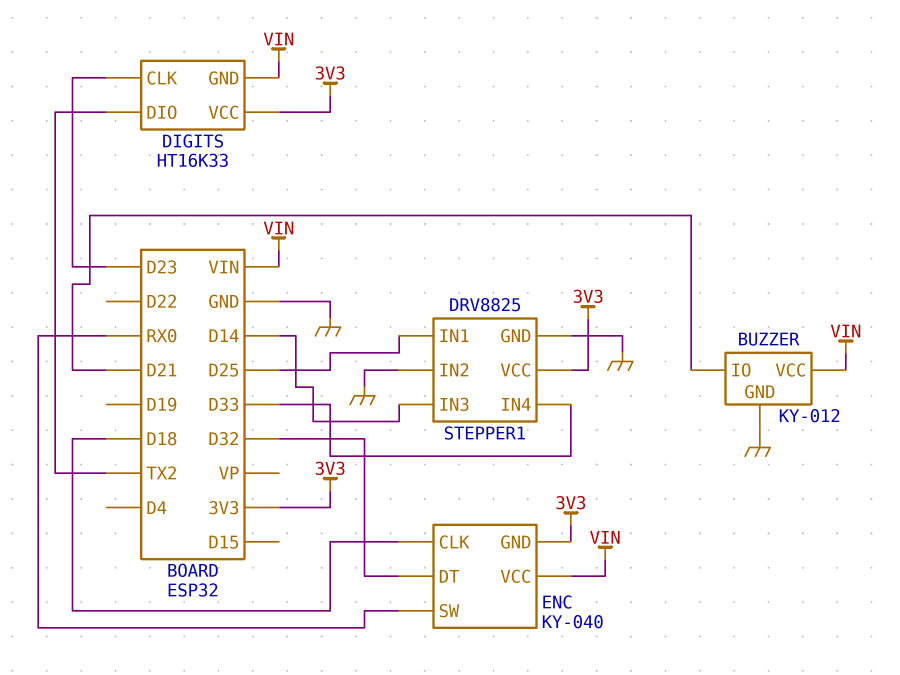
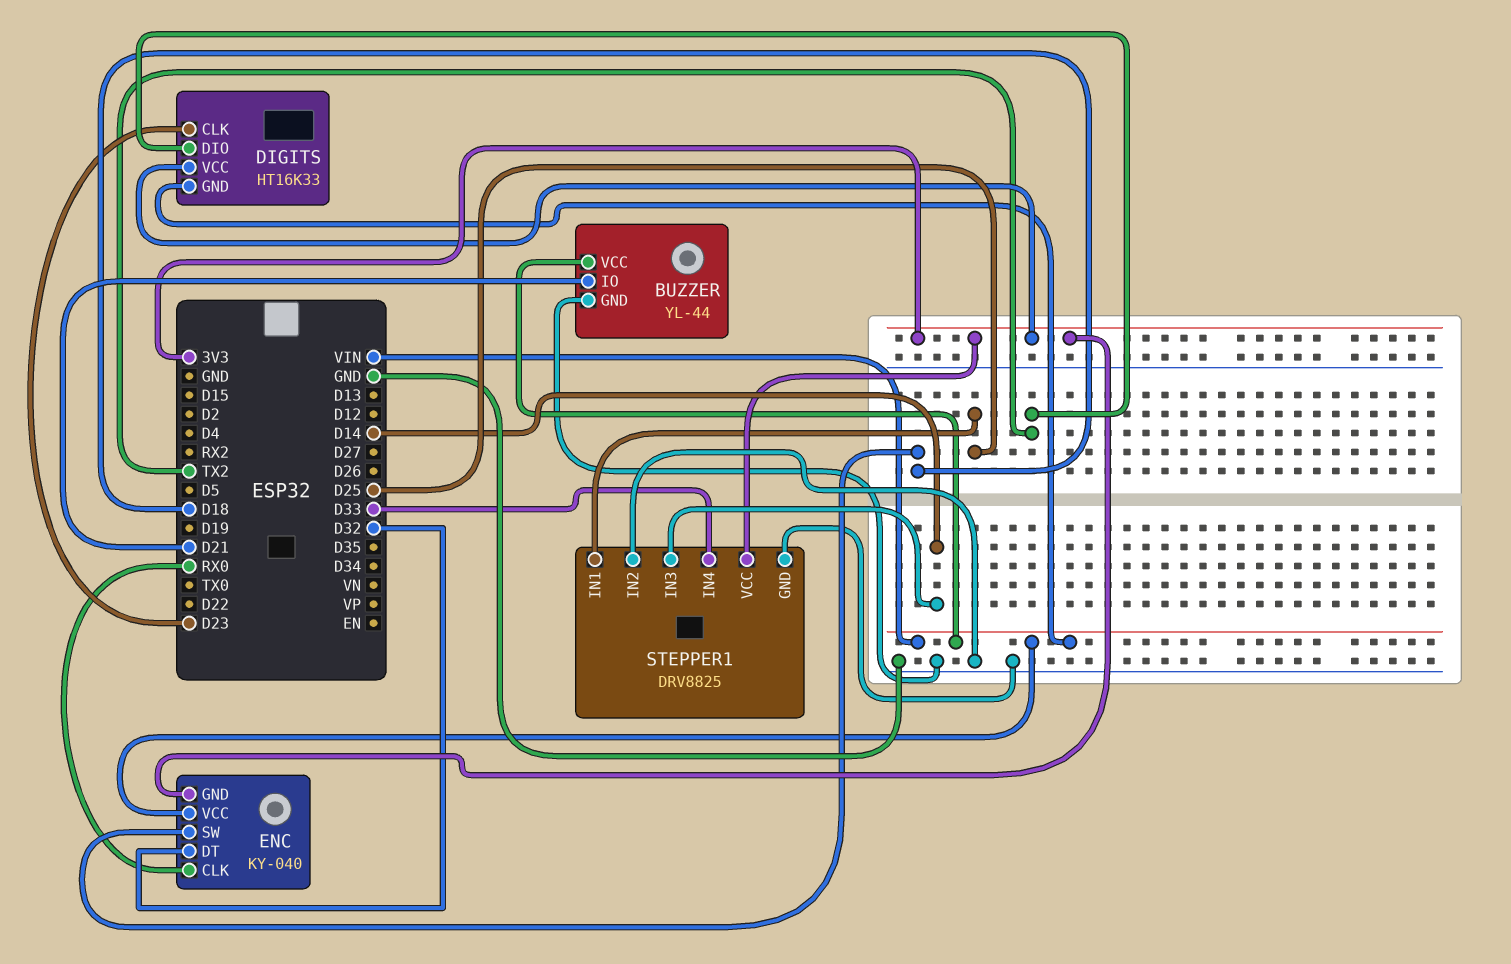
BUZZER: KY-012 -> YL-44
ENC pin CLK: D18 -> RX0
ENC pin SW: RX0 -> D18

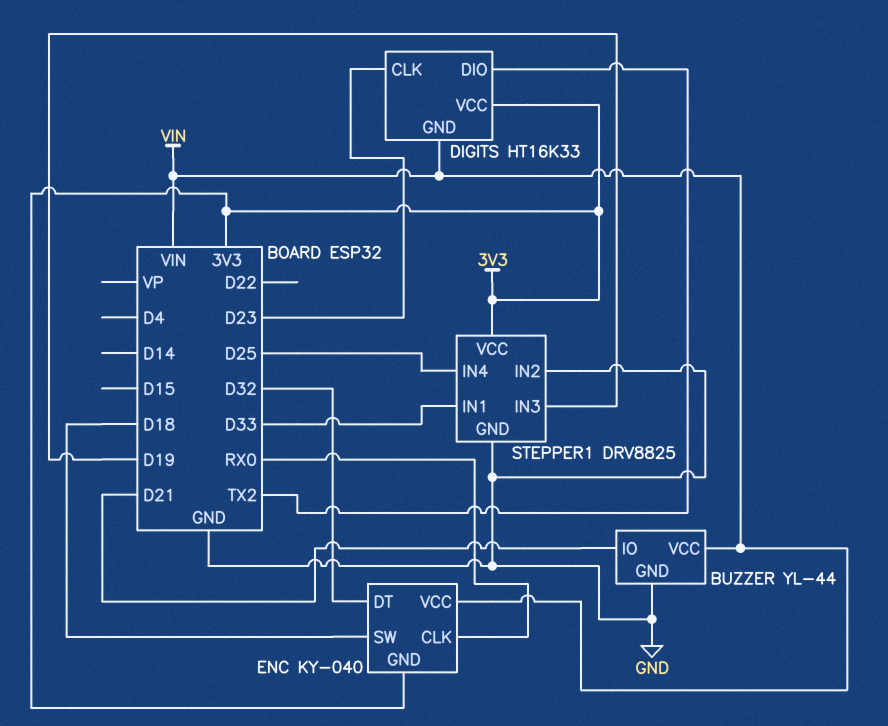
STEPPER1 pin IN1: D25 -> D33
STEPPER1 pin IN3: D14 -> D19
STEPPER1 pin IN4: D33 -> D25

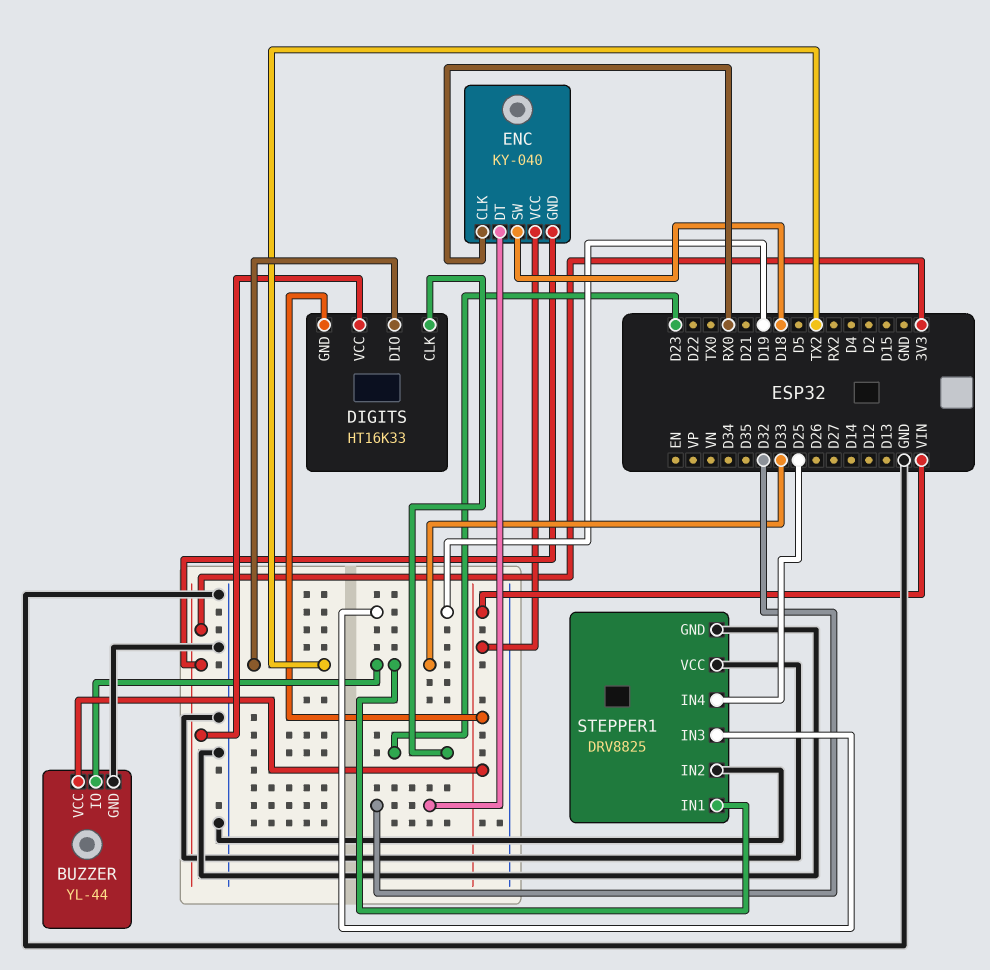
BUZZER pin IO: D21 -> D33
STEPPER1 pin VCC: 3V3 -> GND

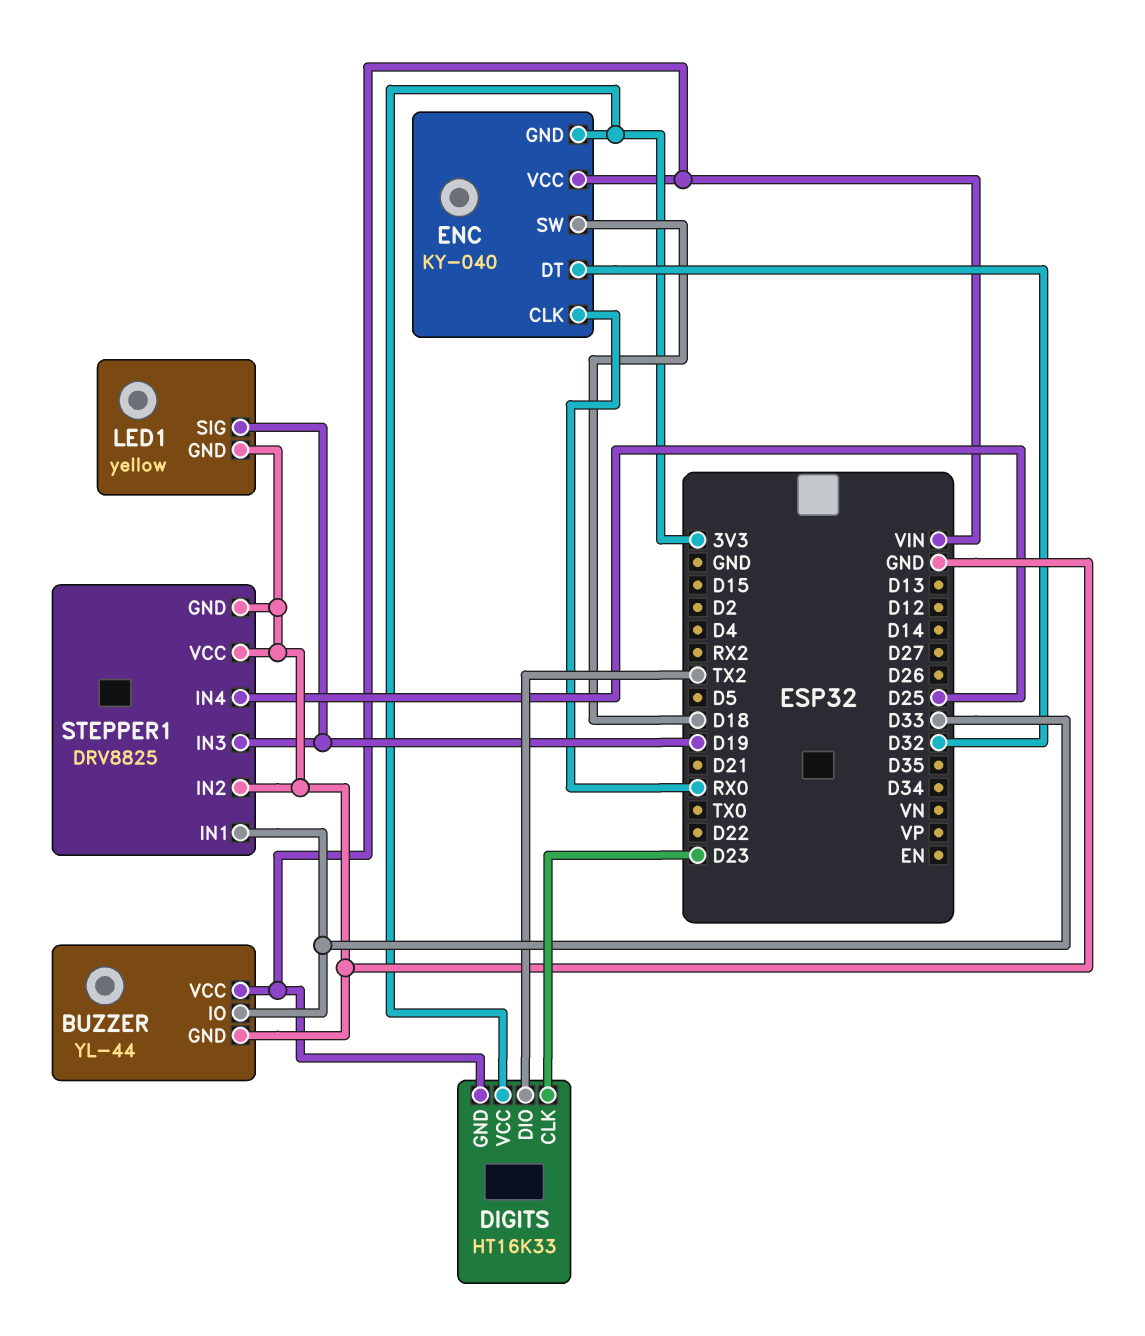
LED1: none -> yellow
LED1 pin GND: none -> GND
LED1 pin SIG: none -> D19

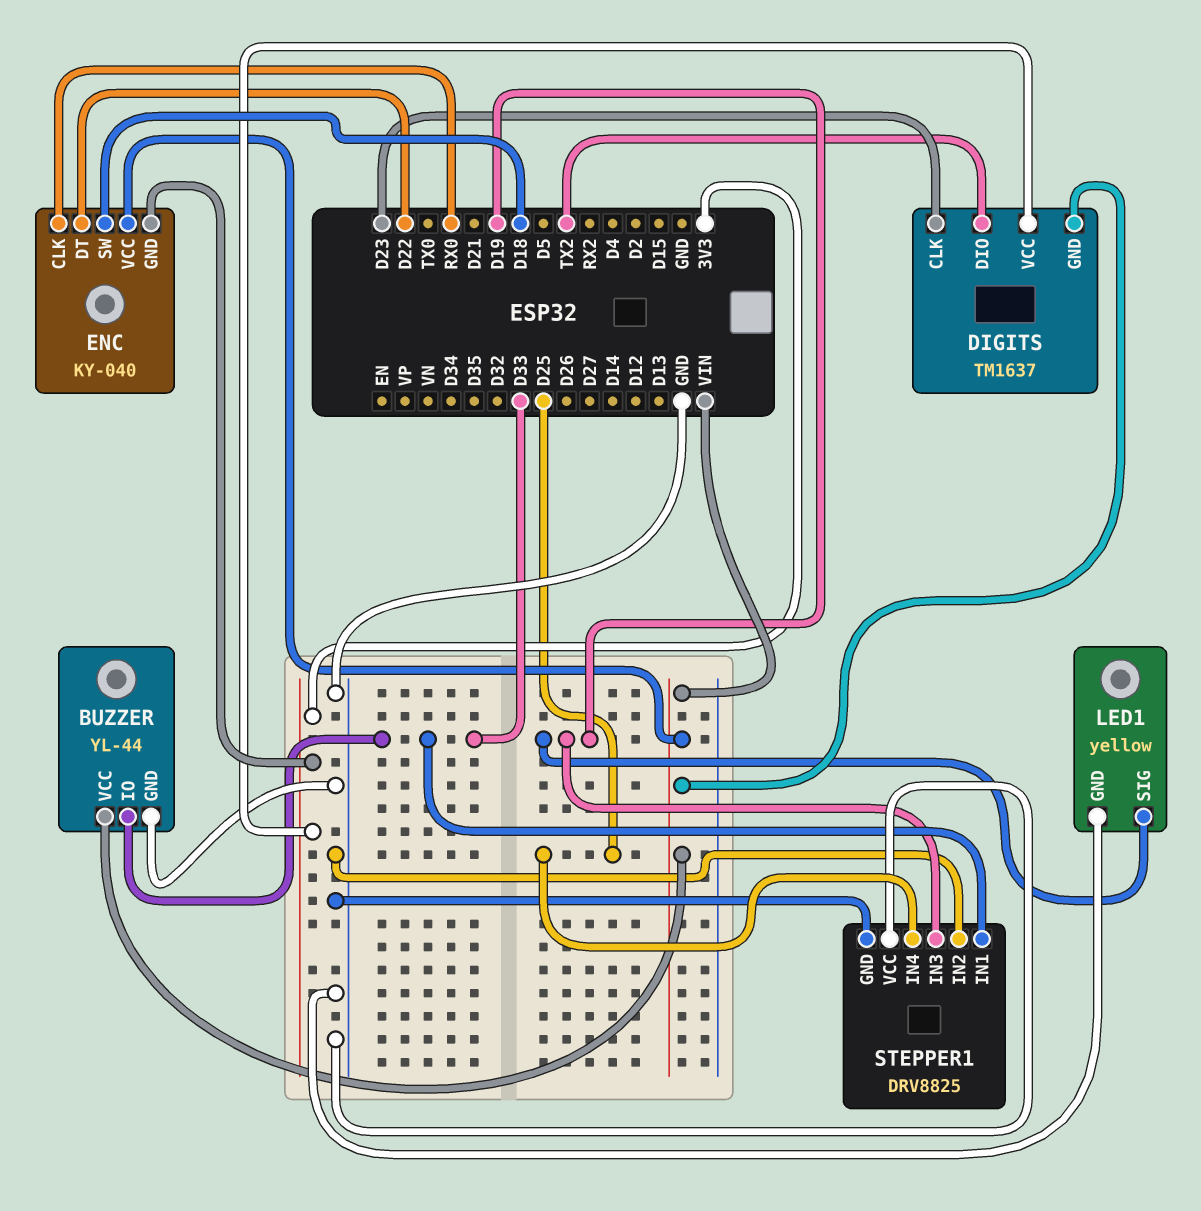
DIGITS: HT16K33 -> TM1637
ENC pin DT: D32 -> D22

